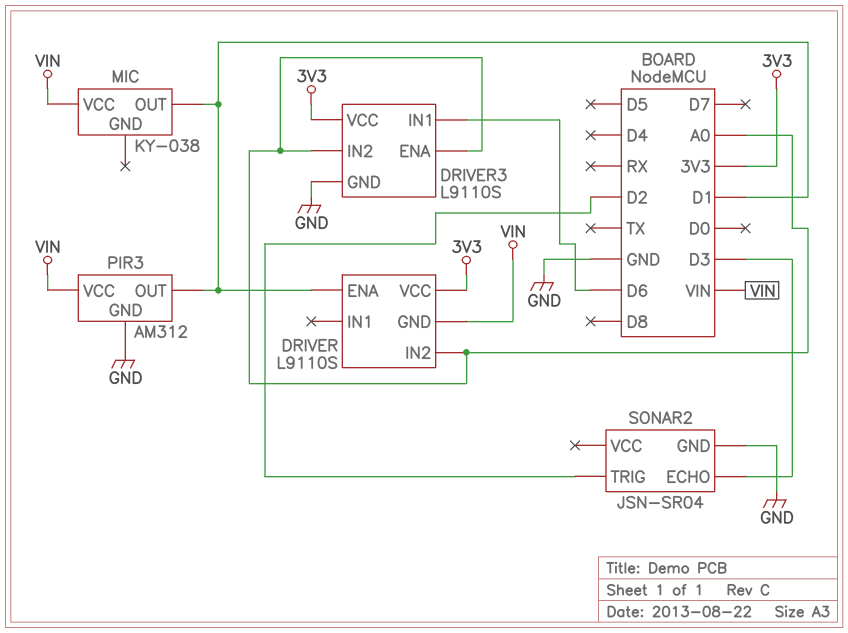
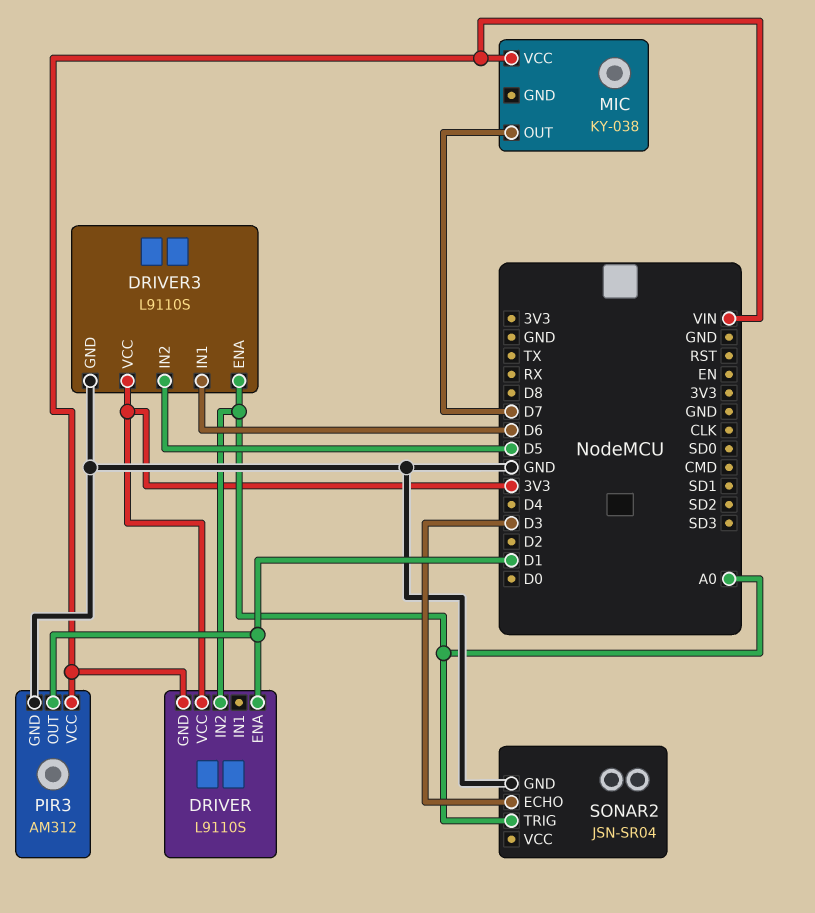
DRIVER3 pin IN2: A0 -> D5
MIC pin OUT: D1 -> D7
SONAR2 pin TRIG: D2 -> A0

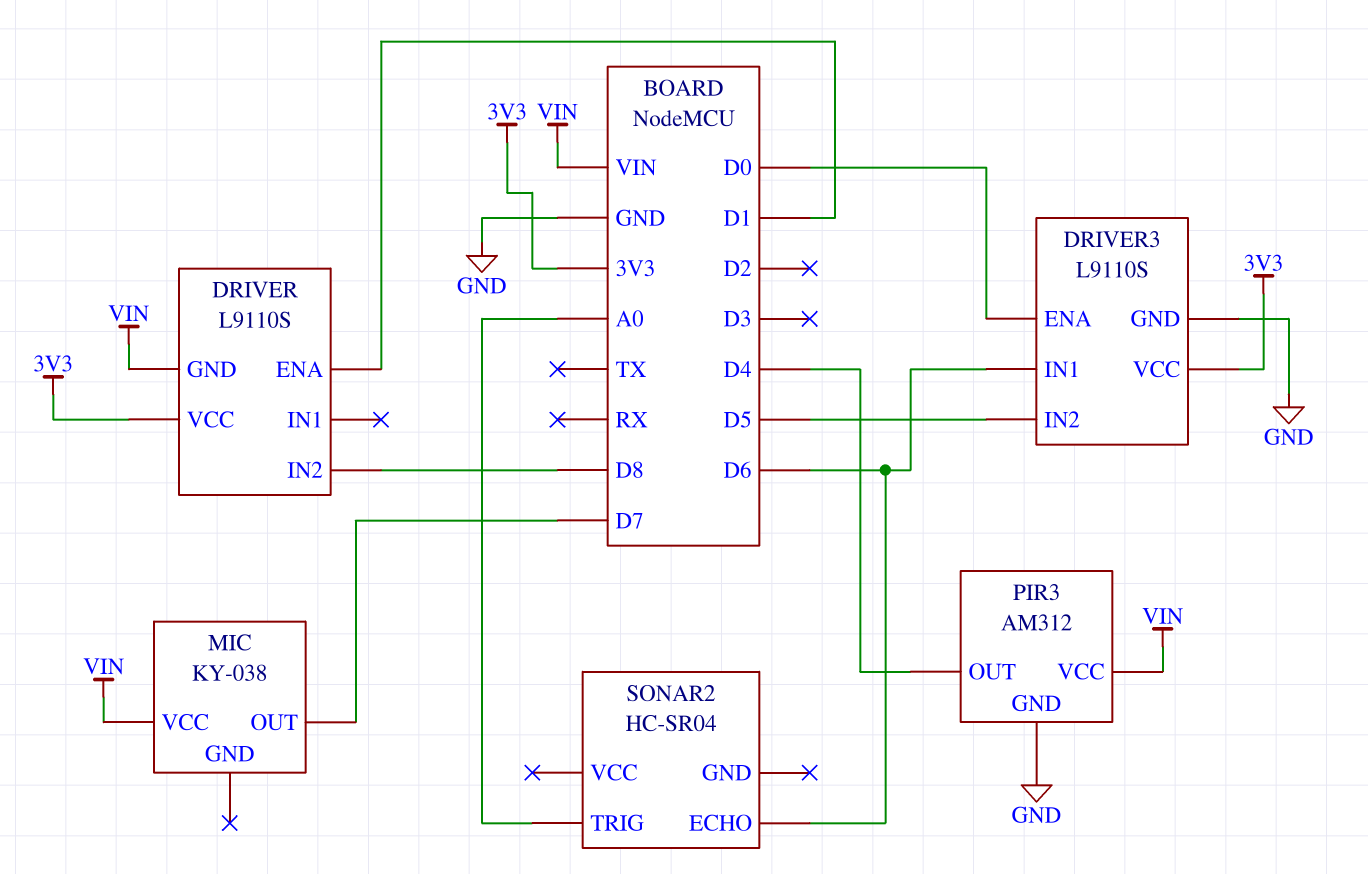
DRIVER pin IN2: A0 -> D8
DRIVER3 pin ENA: A0 -> D0
PIR3 pin OUT: D1 -> D4
SONAR2: JSN-SR04 -> HC-SR04
SONAR2 pin ECHO: D3 -> D6
SONAR2 pin GND: GND -> none

